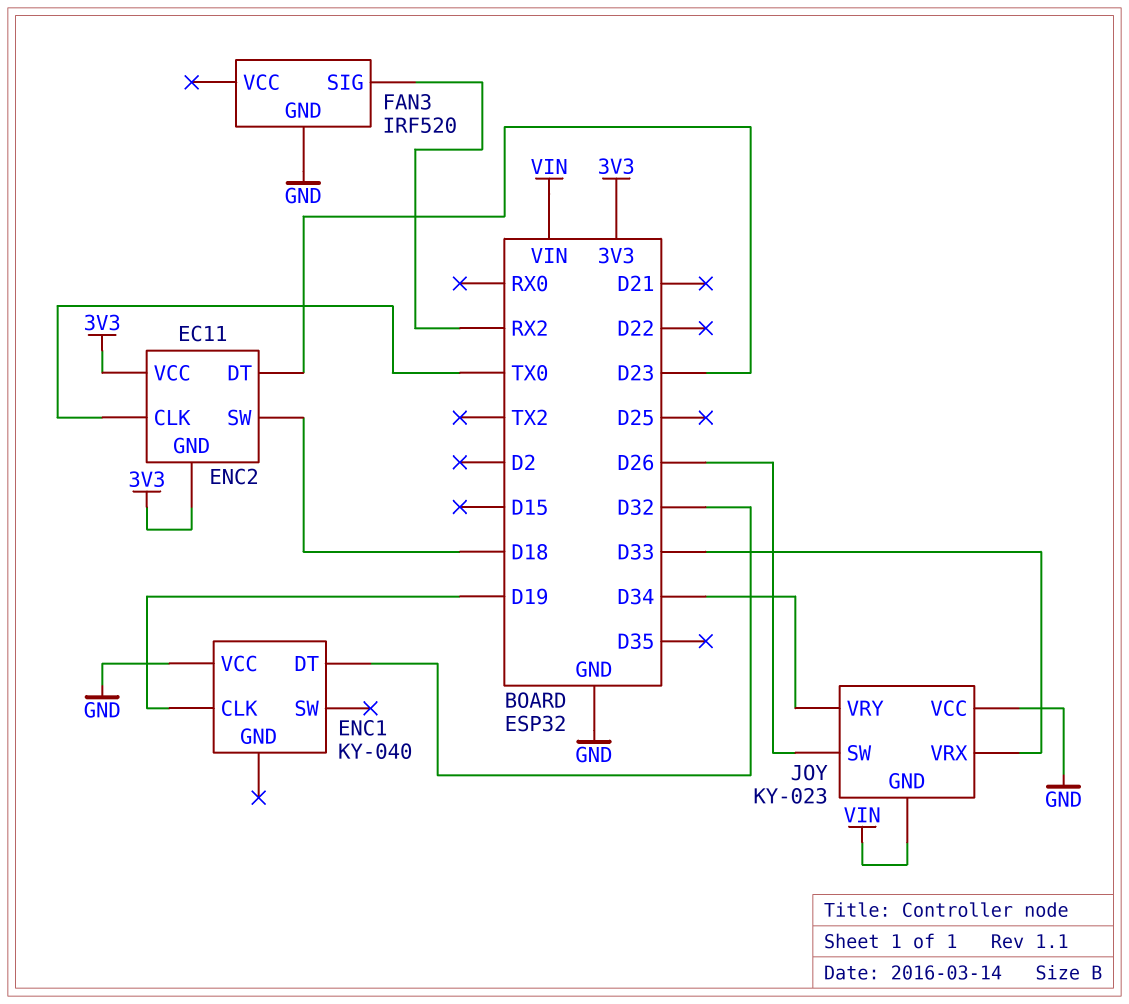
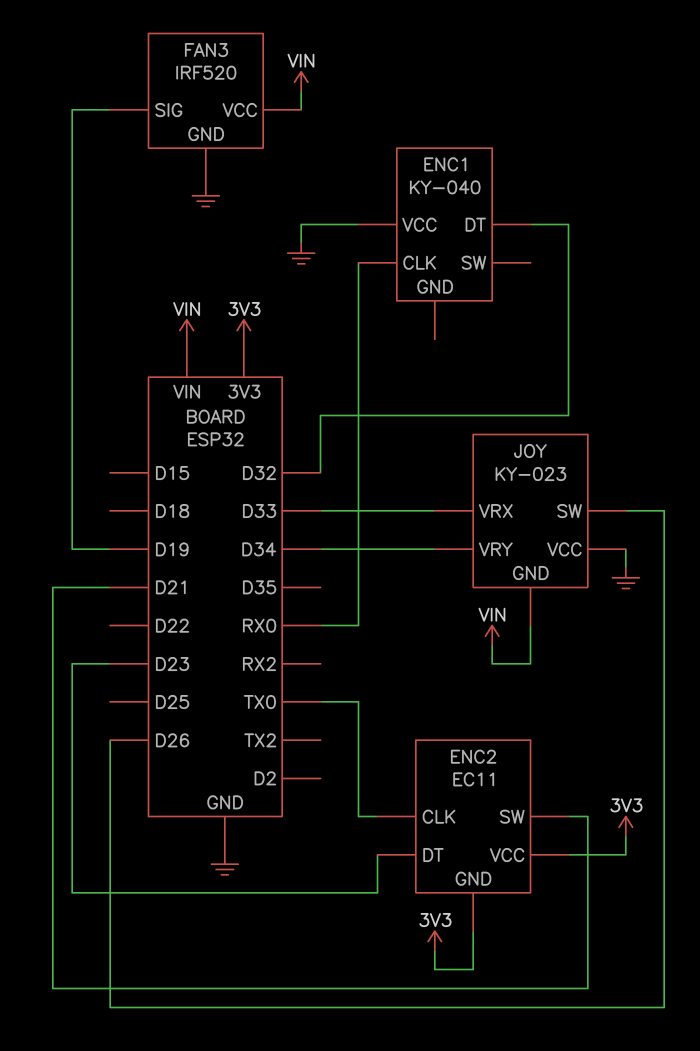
ENC1 pin CLK: D19 -> RX0
ENC2 pin SW: D18 -> D21
FAN3 pin SIG: RX2 -> D19
FAN3 pin VCC: none -> VIN

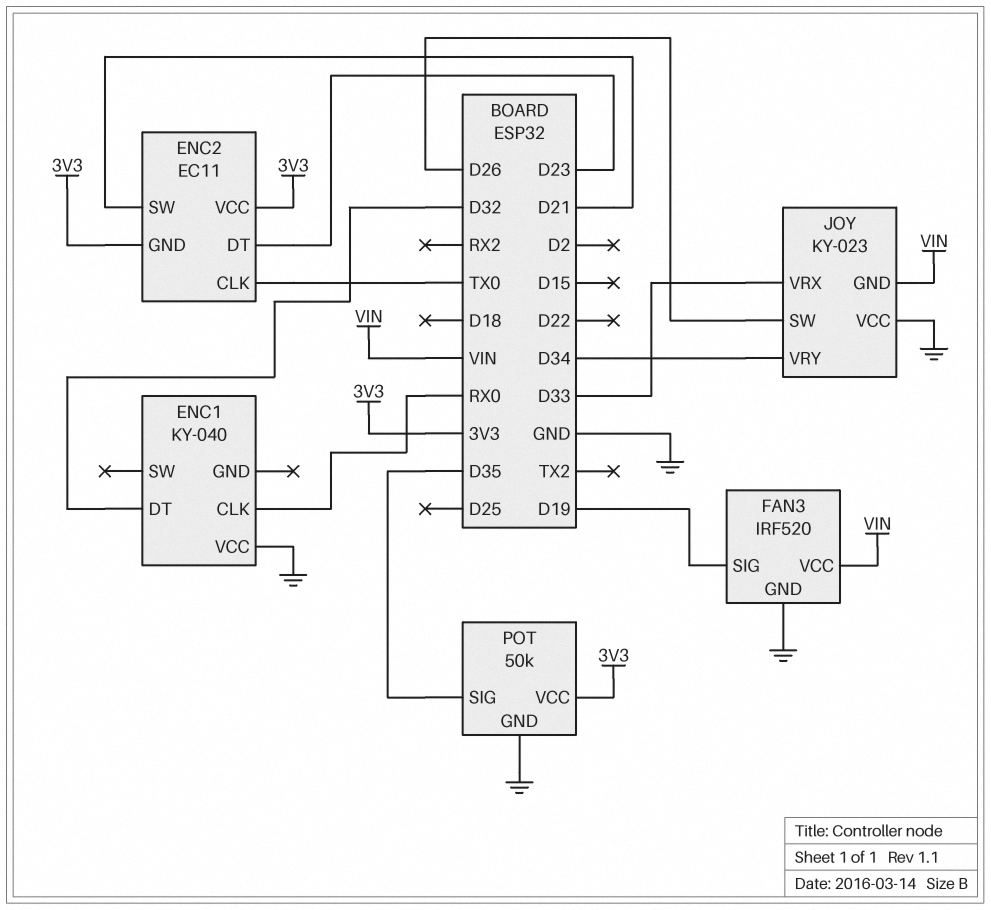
POT: none -> 50k
POT pin GND: none -> GND
POT pin SIG: none -> D35
POT pin VCC: none -> 3V3

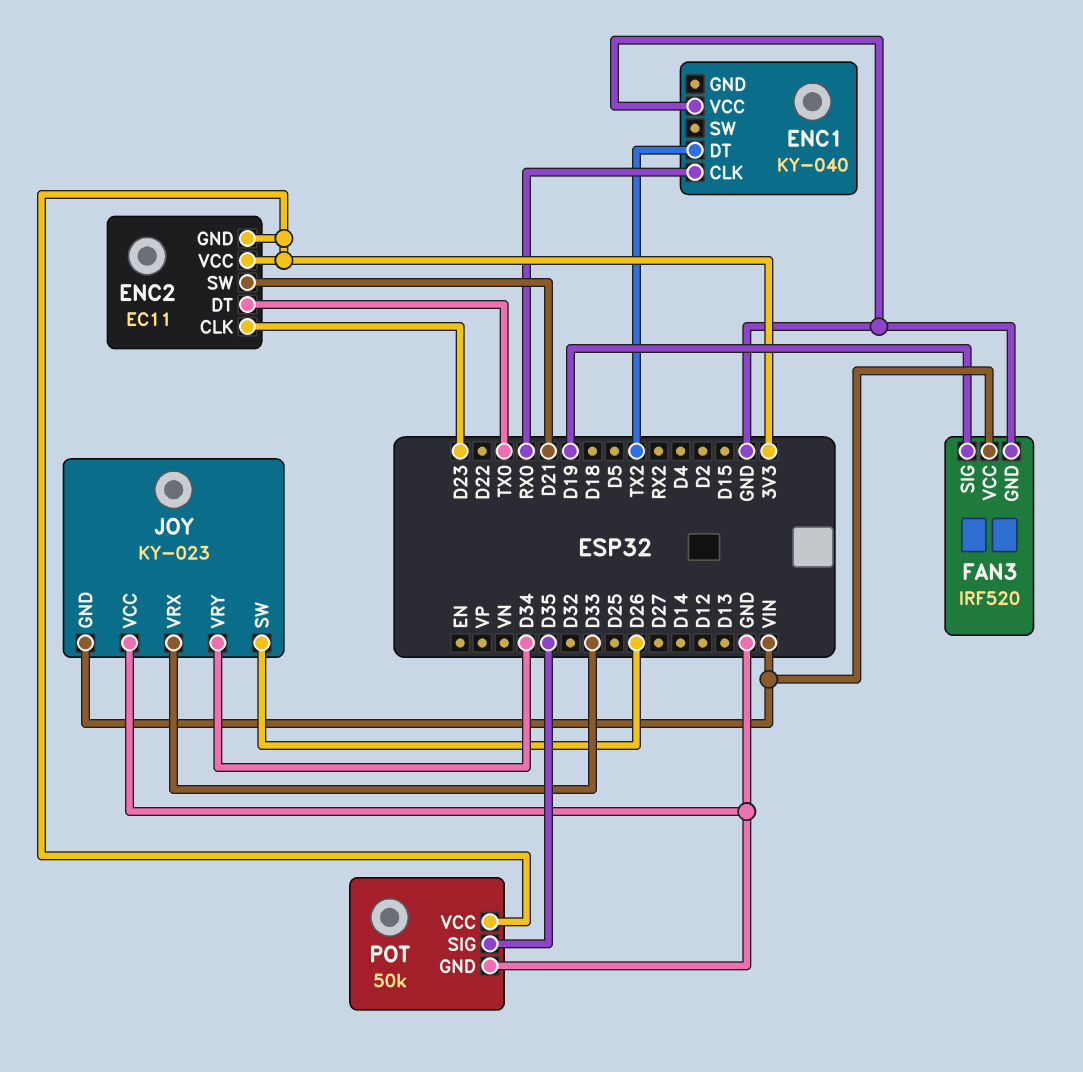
ENC1 pin DT: D32 -> TX2
ENC2 pin CLK: TX0 -> D23
ENC2 pin DT: D23 -> TX0

